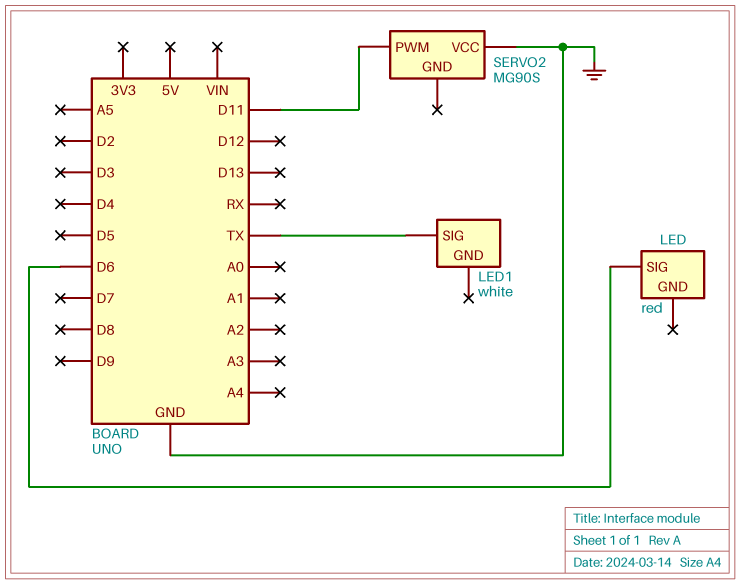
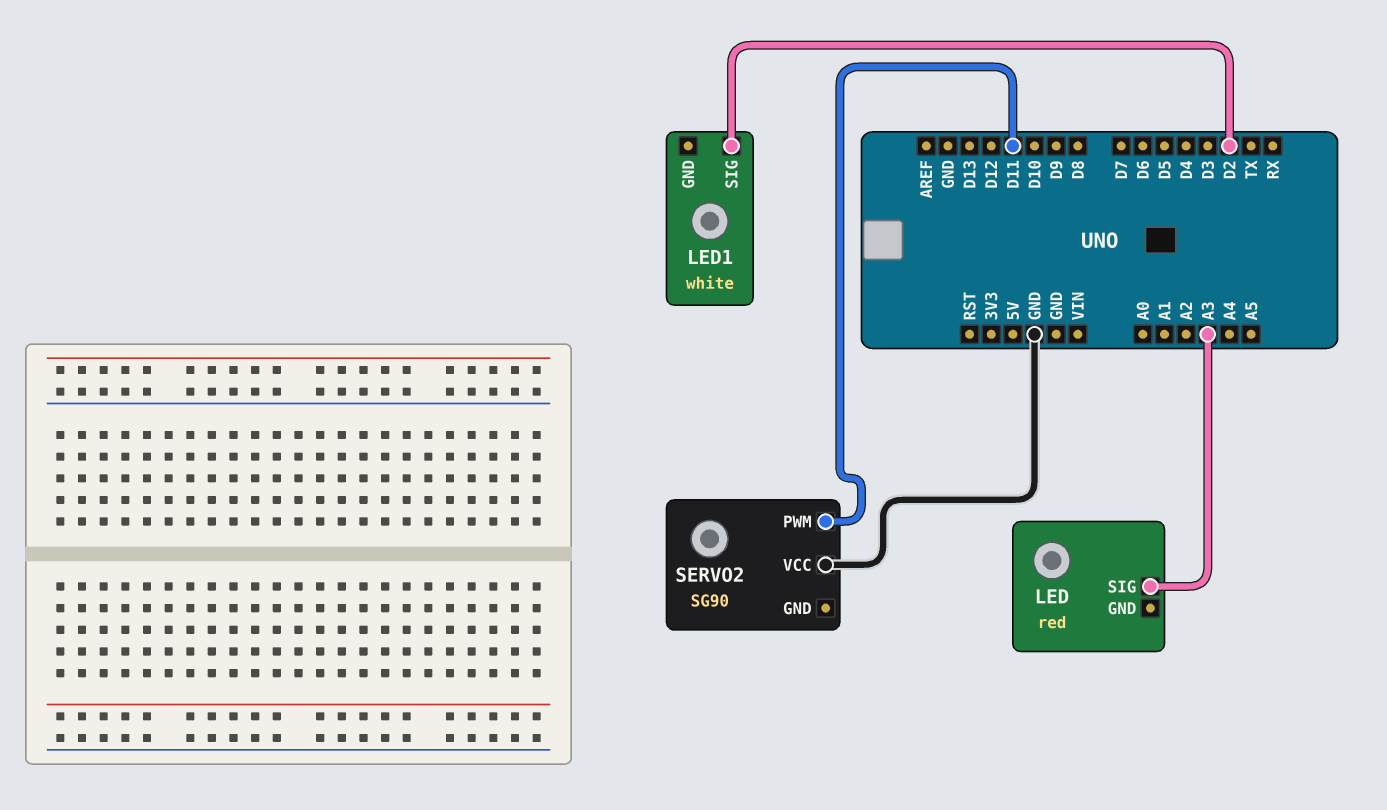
LED pin SIG: D6 -> A3
LED1 pin SIG: TX -> D2
SERVO2: MG90S -> SG90

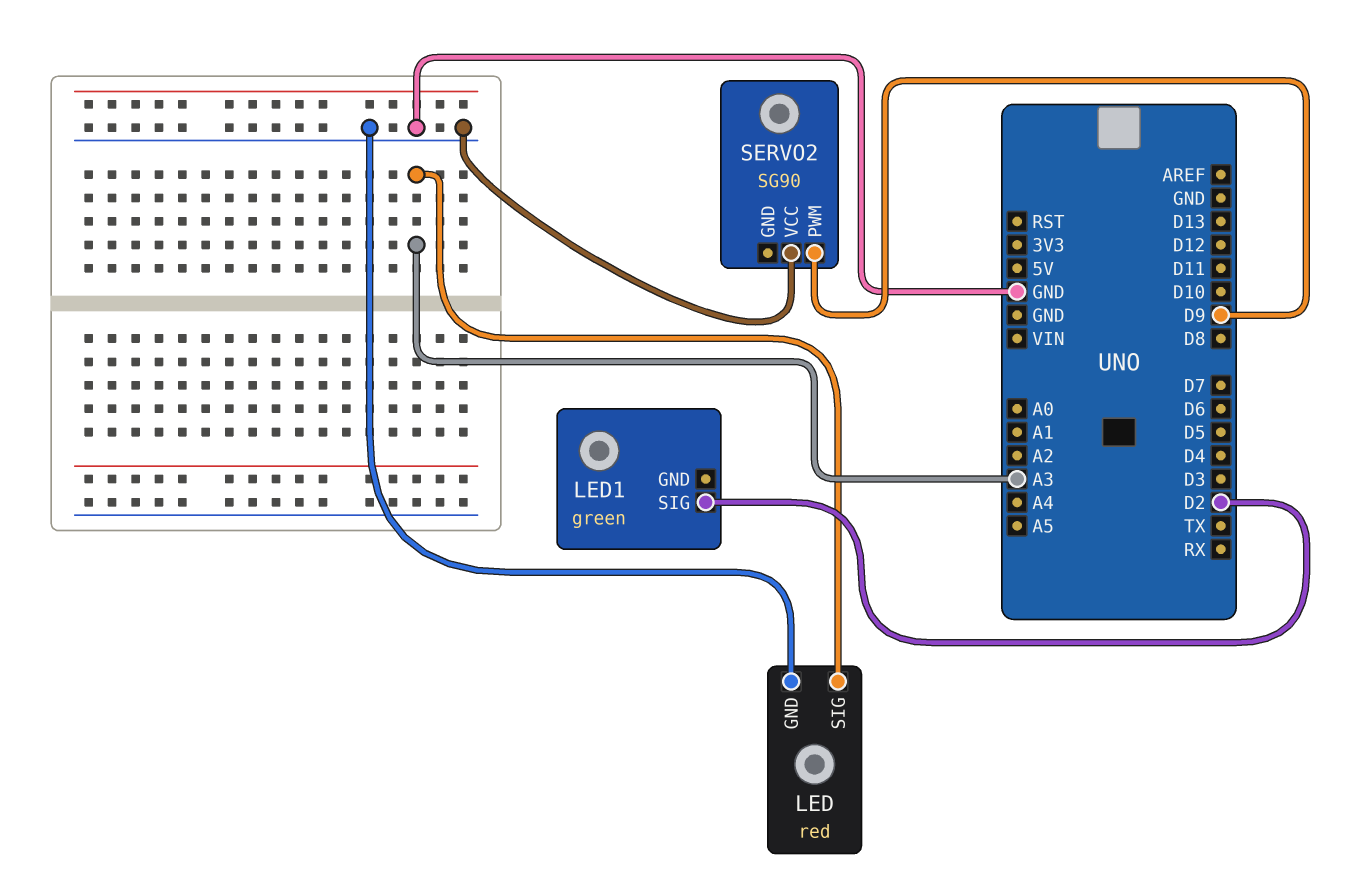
LED pin GND: none -> GND
LED1: white -> green
SERVO2 pin PWM: D11 -> D9

